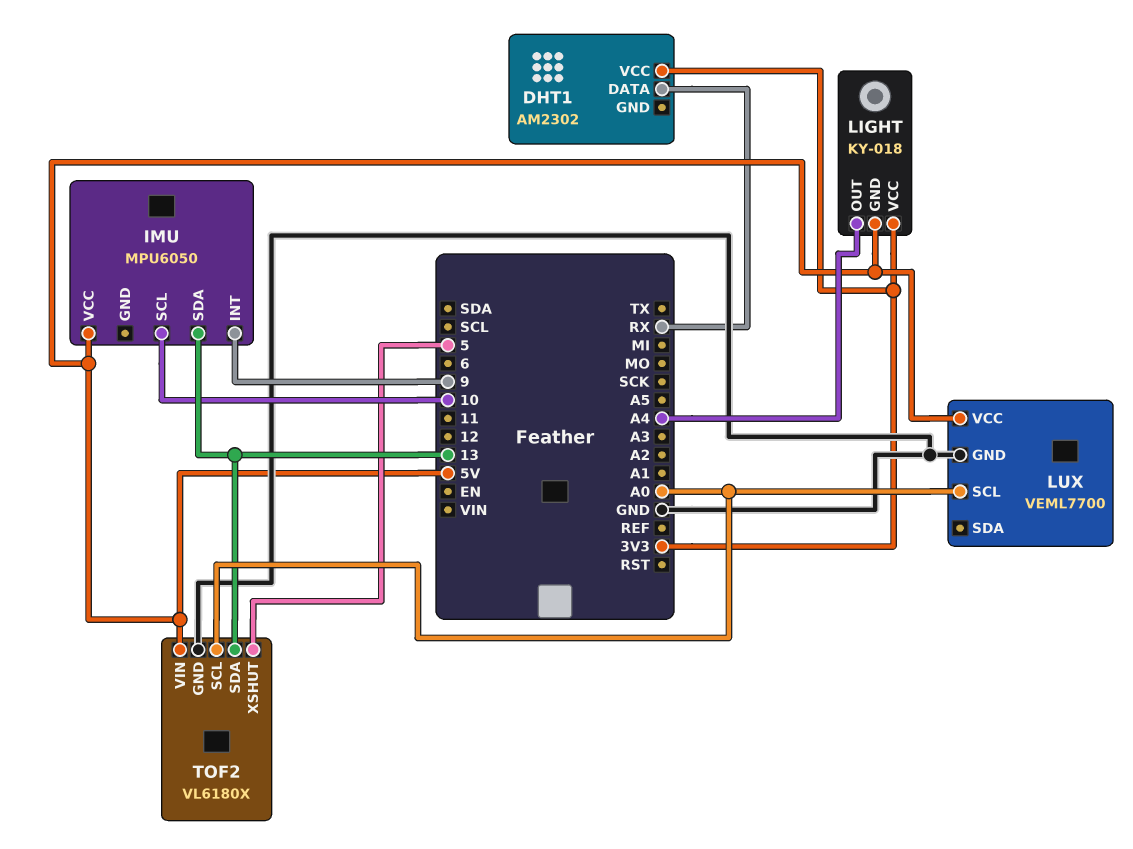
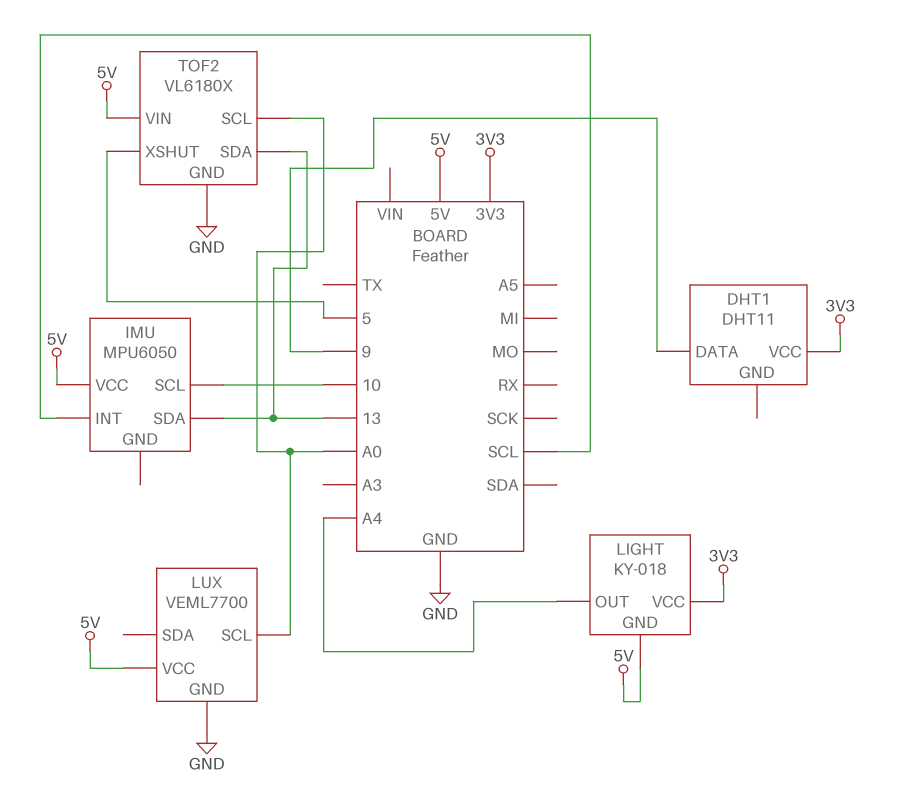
DHT1: AM2302 -> DHT11
DHT1 pin DATA: RX -> 9
IMU pin INT: 9 -> SCL

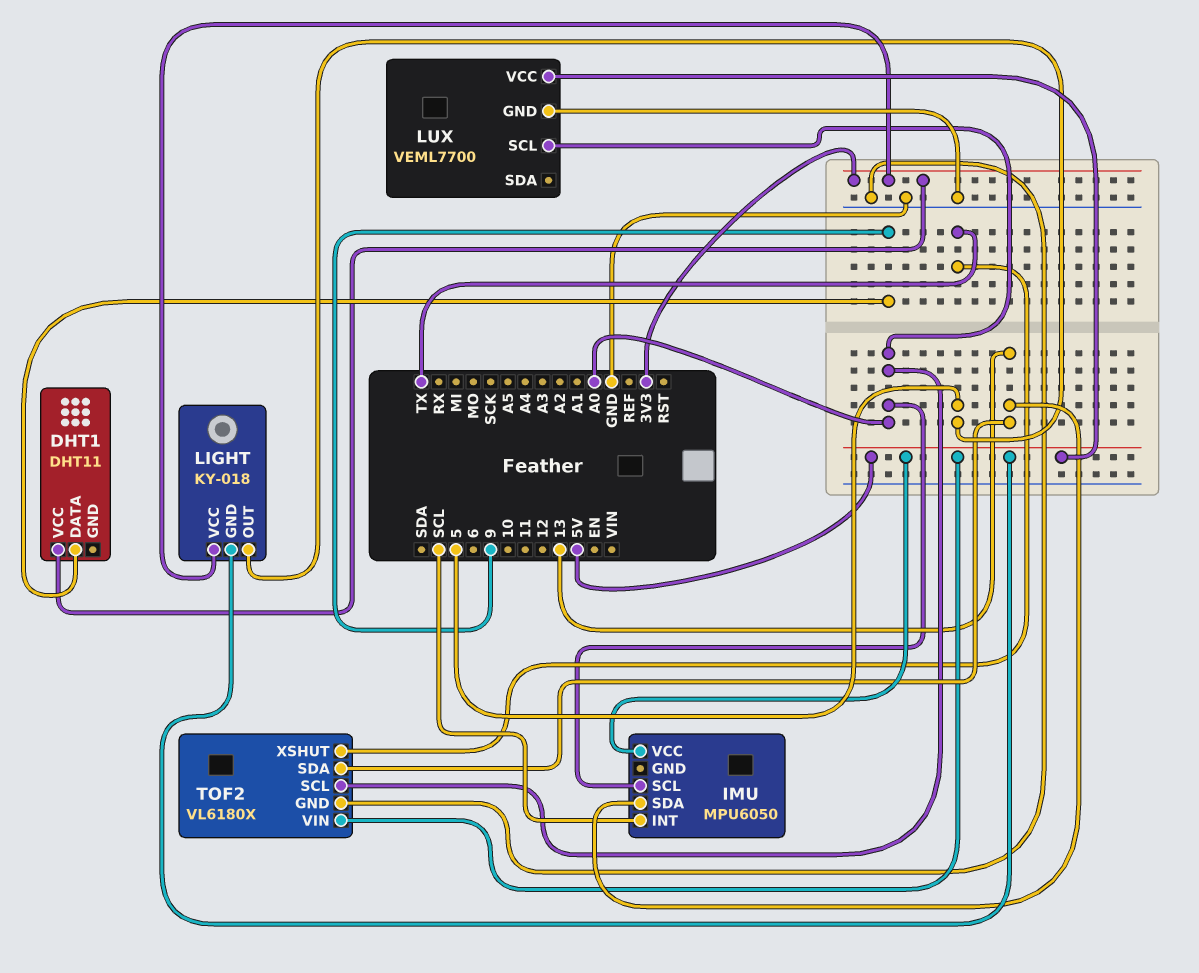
IMU pin SCL: 10 -> A0
LIGHT pin OUT: A4 -> 5
TOF2 pin XSHUT: 5 -> TX

